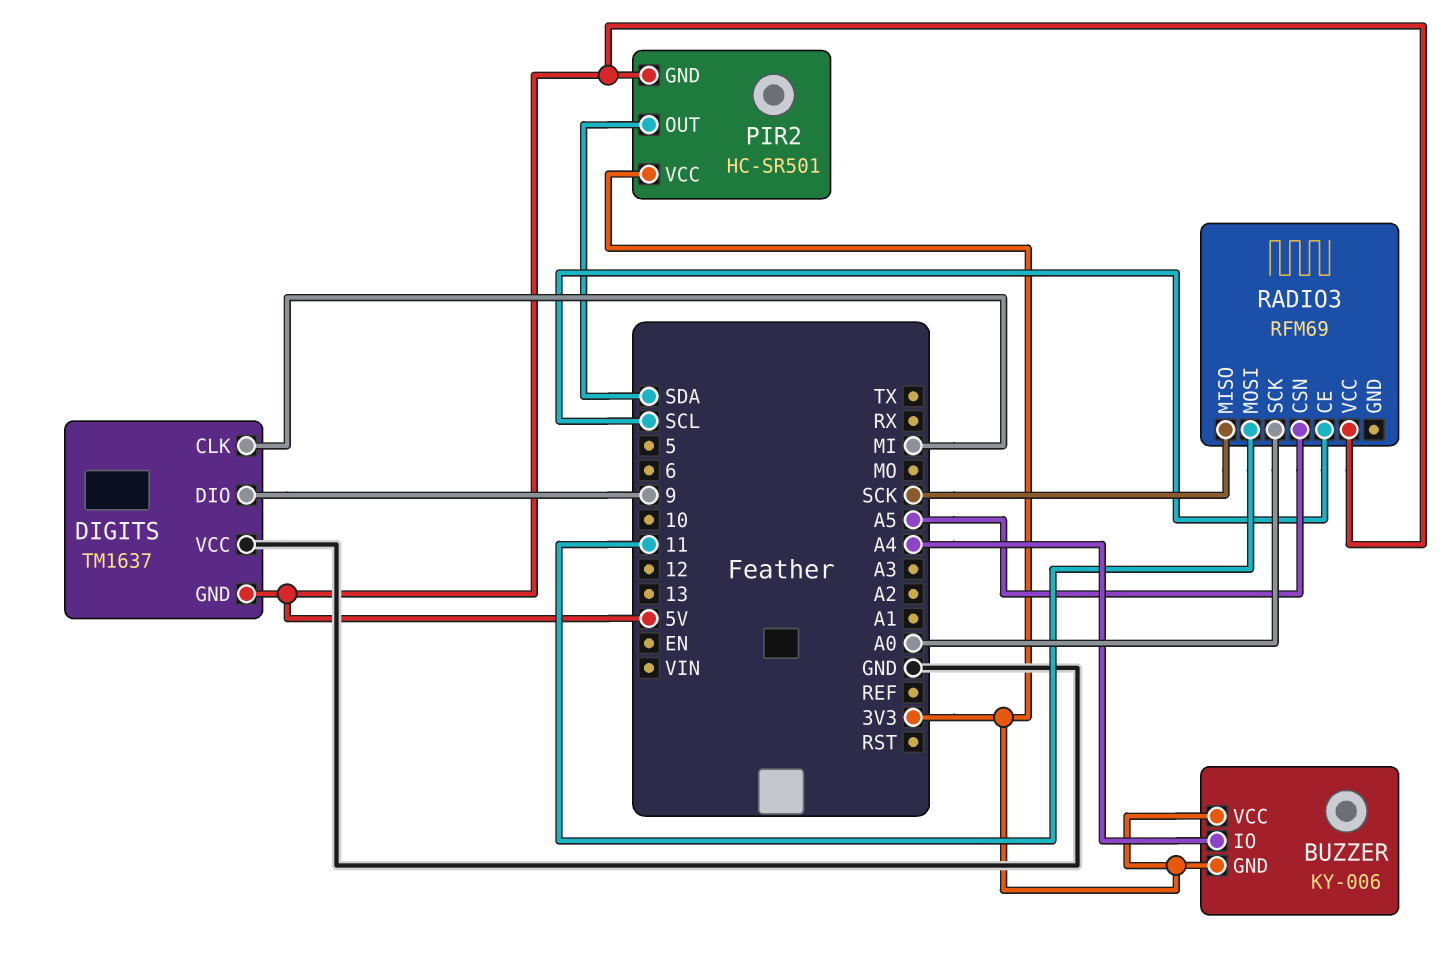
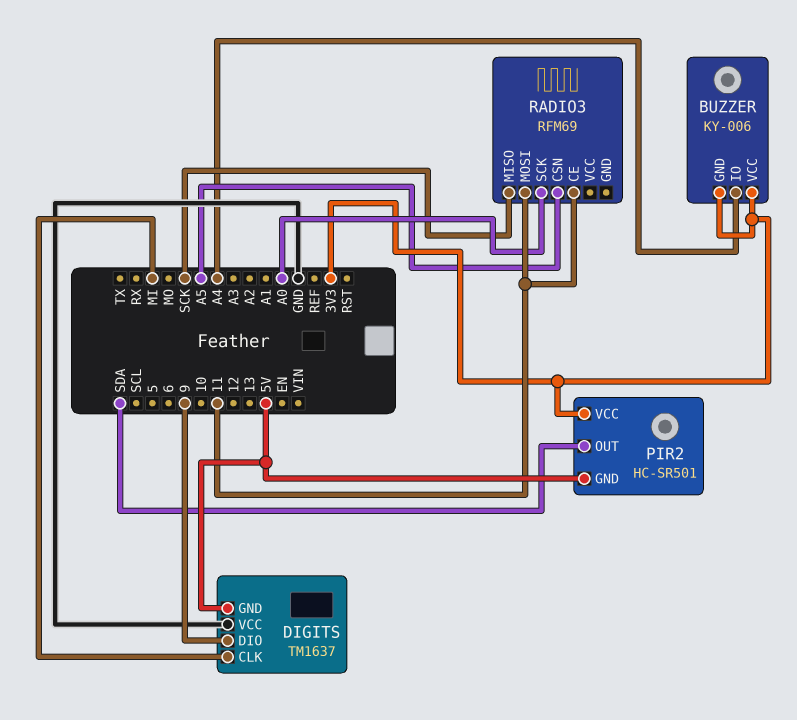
RADIO3 pin CE: SCL -> 11
RADIO3 pin VCC: 5V -> none

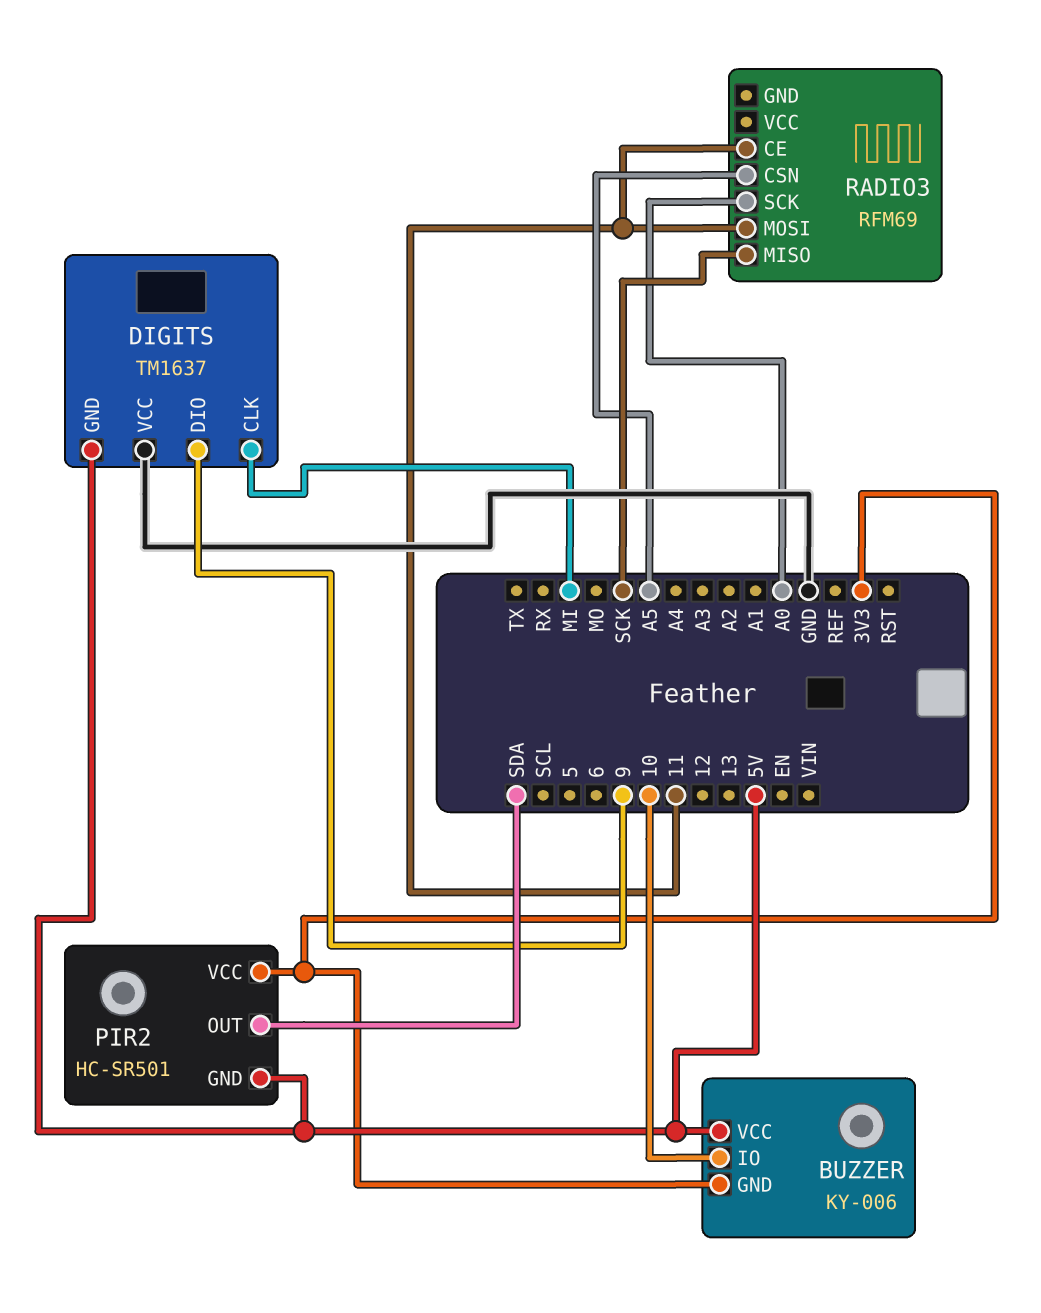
BUZZER pin IO: A4 -> 10
BUZZER pin VCC: 3V3 -> 5V

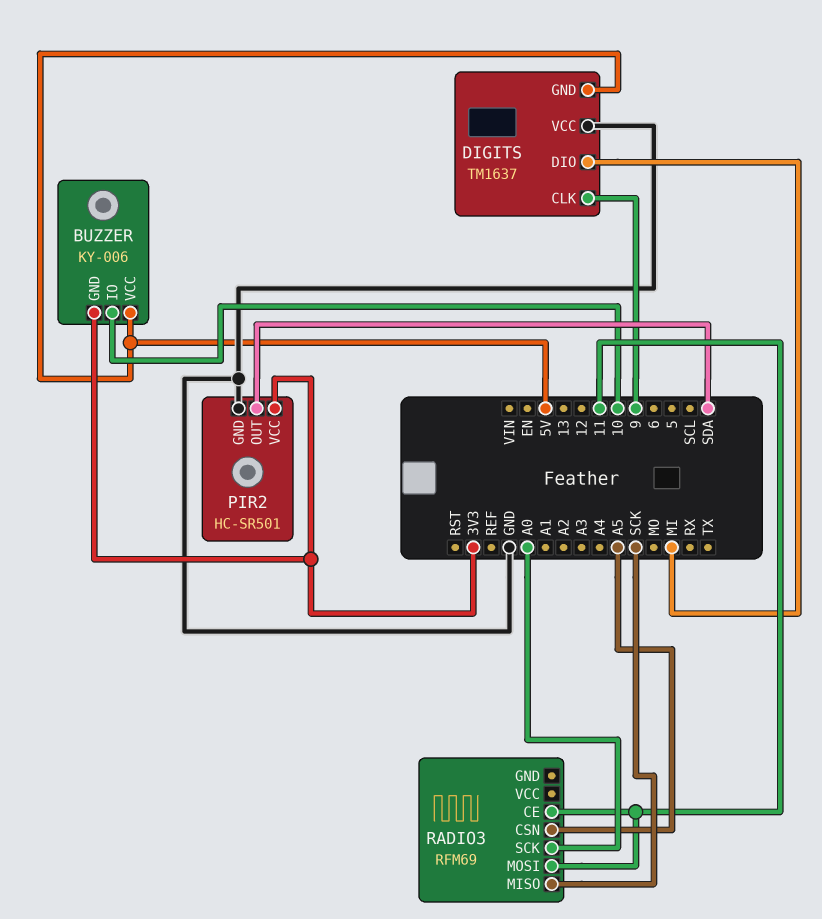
DIGITS pin CLK: MI -> 9
DIGITS pin DIO: 9 -> MI
PIR2 pin GND: 5V -> GND

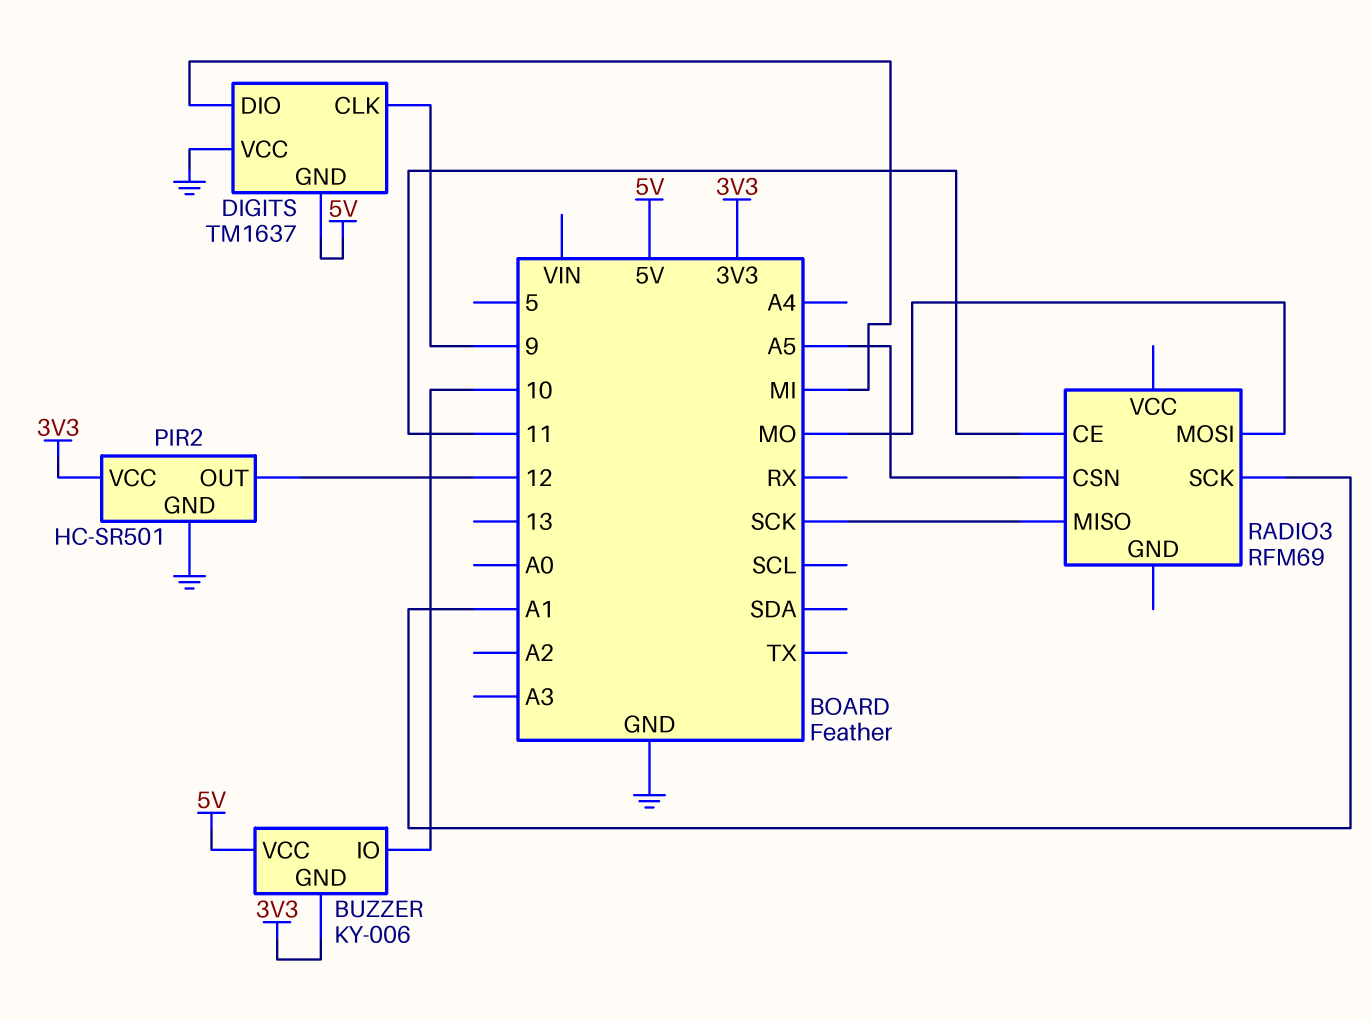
PIR2 pin OUT: SDA -> 12
RADIO3 pin MOSI: 11 -> MO
RADIO3 pin SCK: A0 -> A1

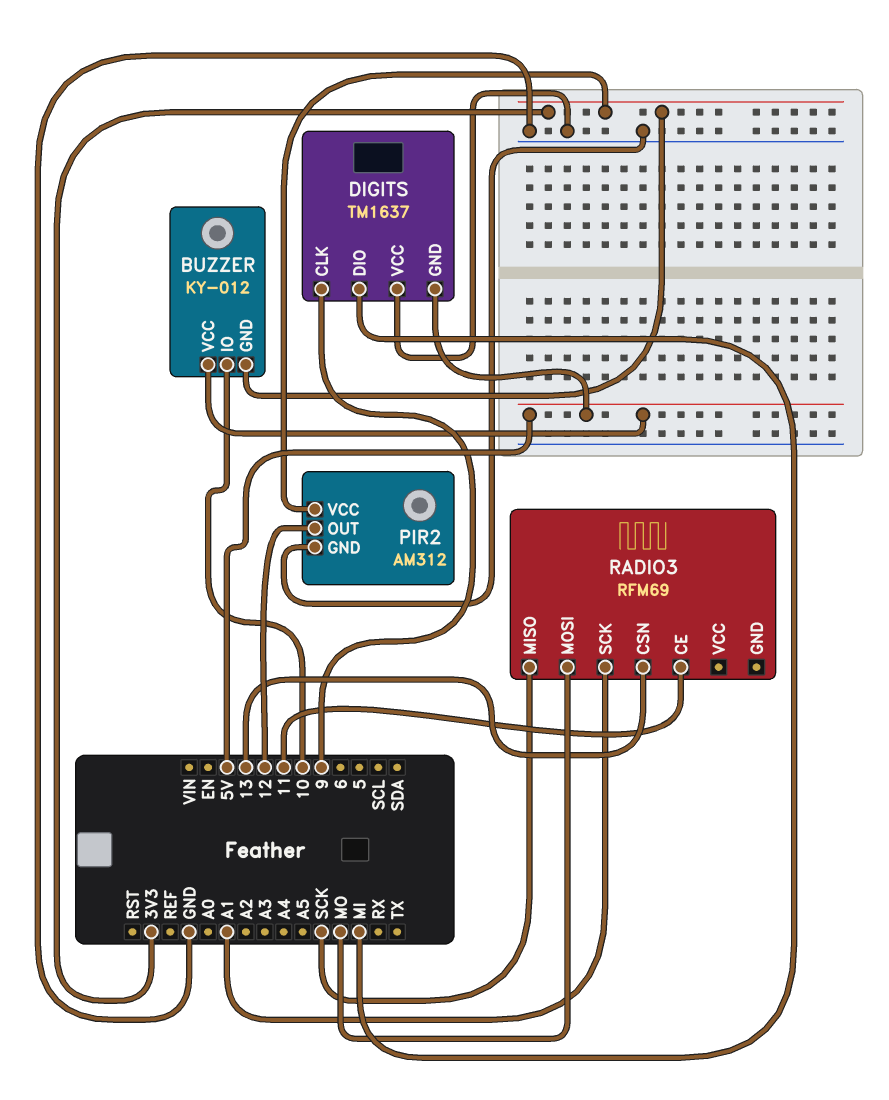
BUZZER: KY-006 -> KY-012
PIR2: HC-SR501 -> AM312
RADIO3 pin CSN: A5 -> 13

